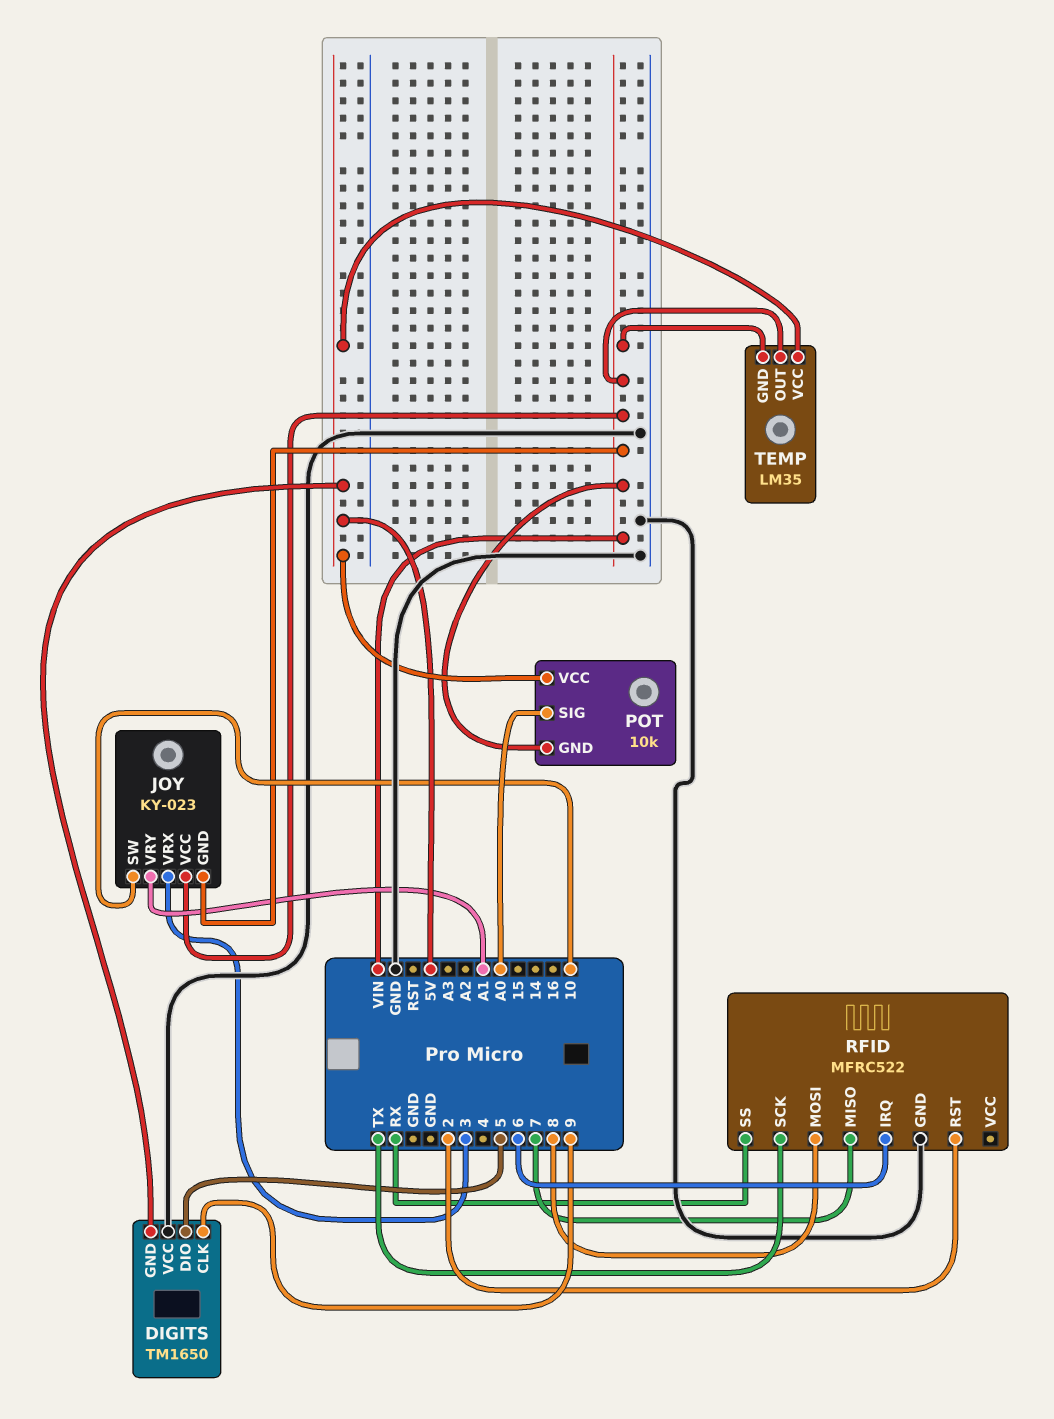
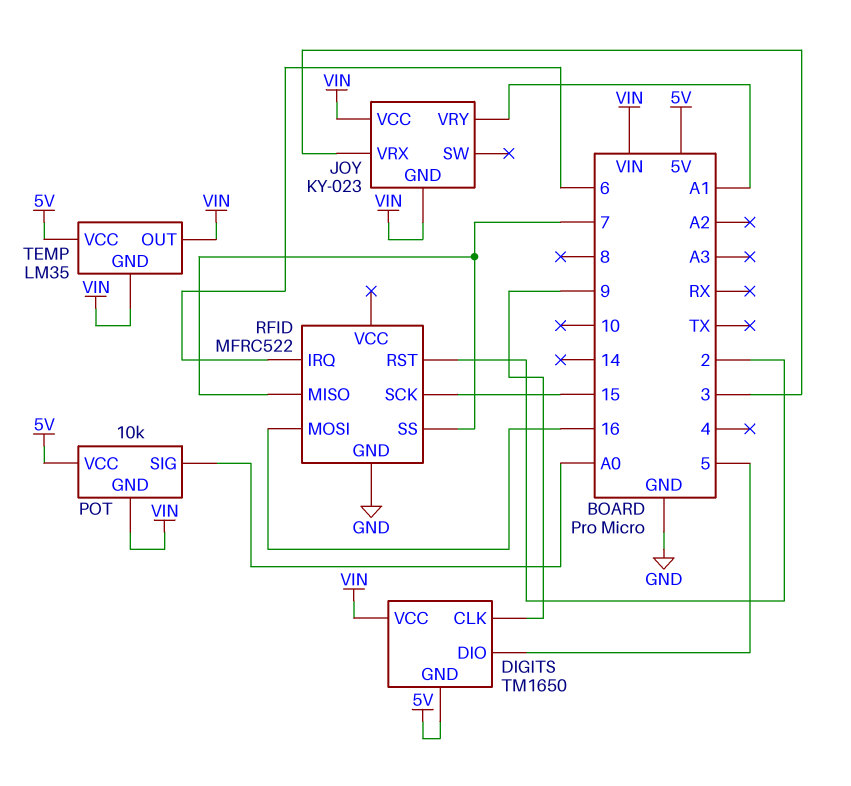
DIGITS pin VCC: GND -> VIN
JOY pin SW: 10 -> none
RFID pin MOSI: 8 -> 16
RFID pin SCK: TX -> 15
RFID pin SS: RX -> 7

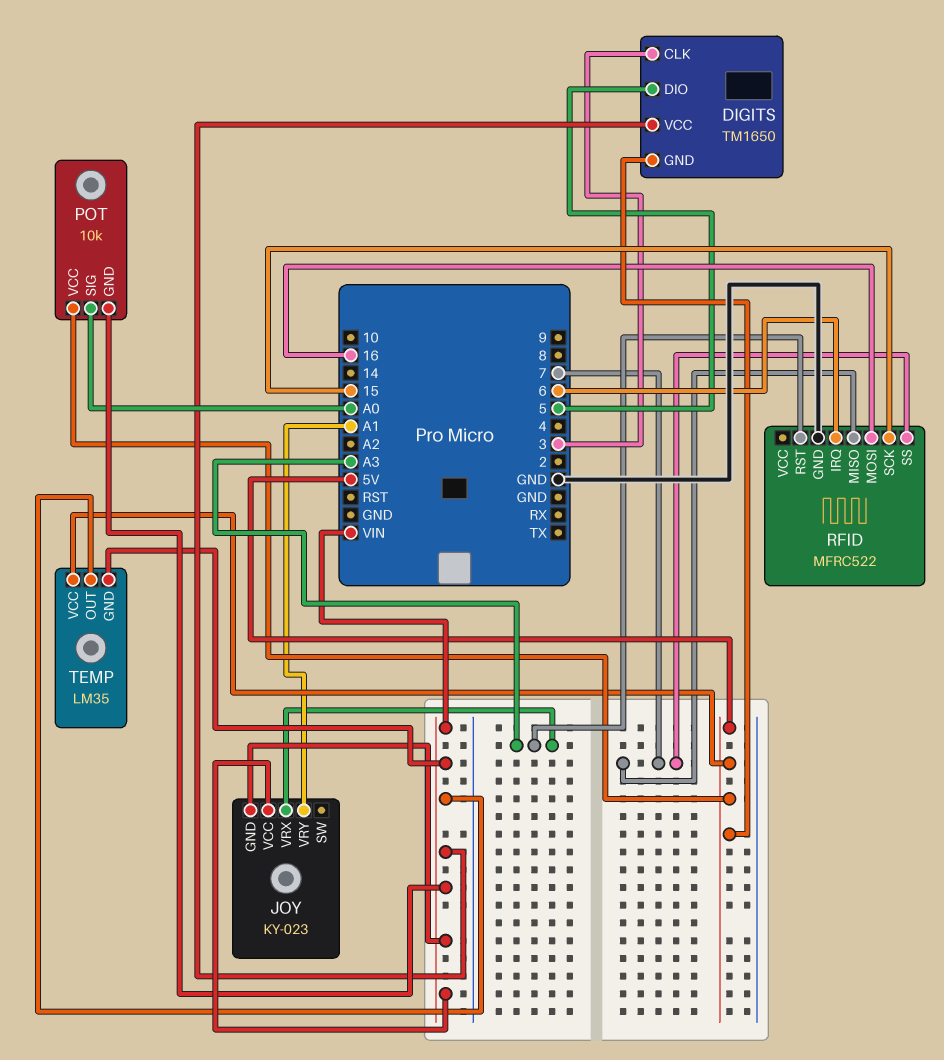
DIGITS pin CLK: 9 -> 3
JOY pin VRX: 3 -> A3
RFID pin RST: 2 -> A3

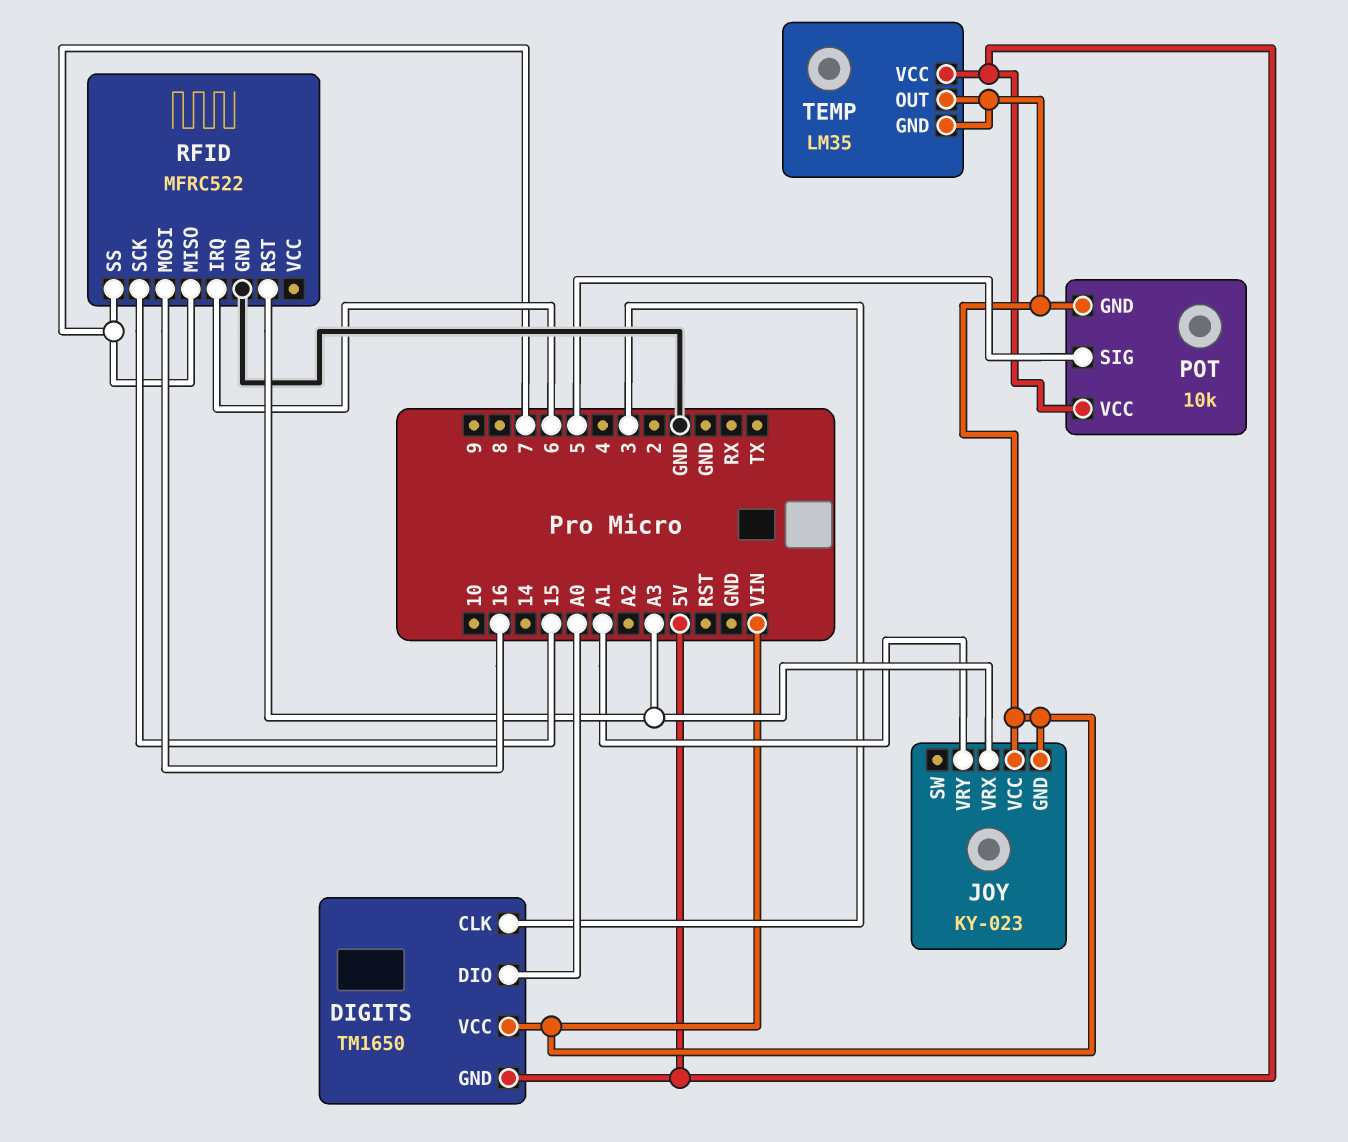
DIGITS pin DIO: 5 -> A0
POT pin SIG: A0 -> 5

